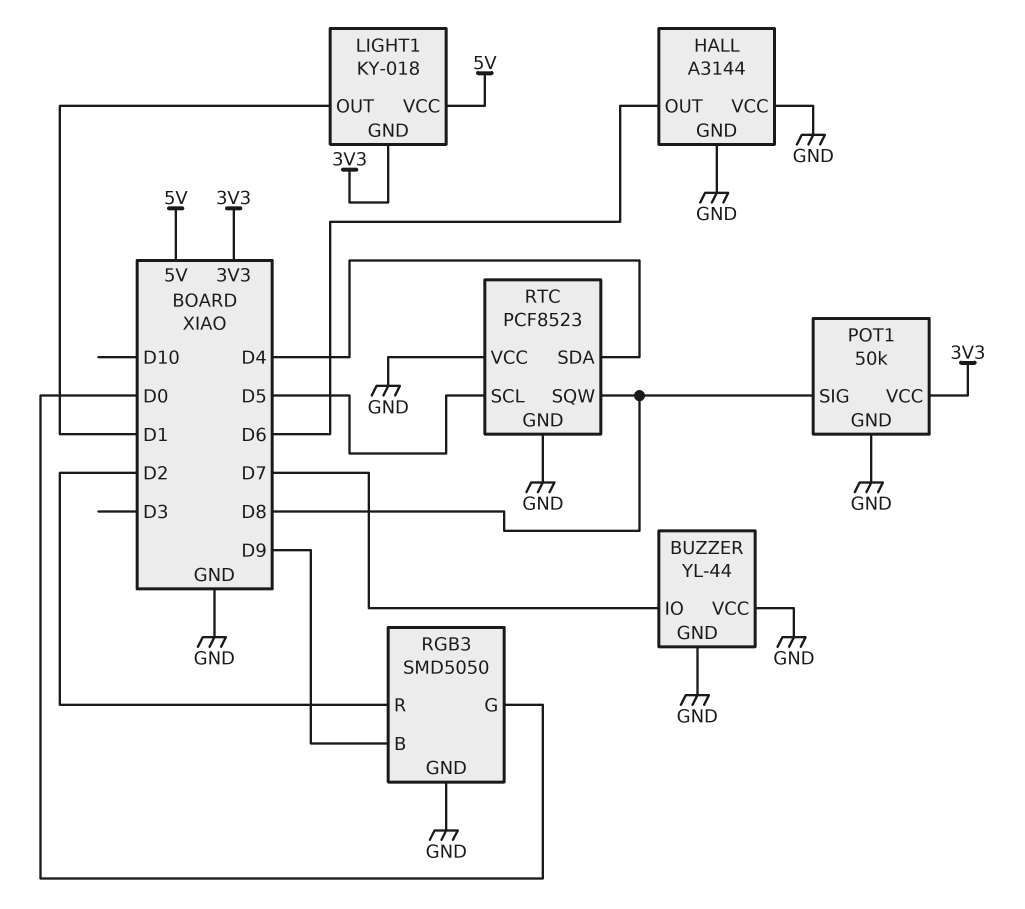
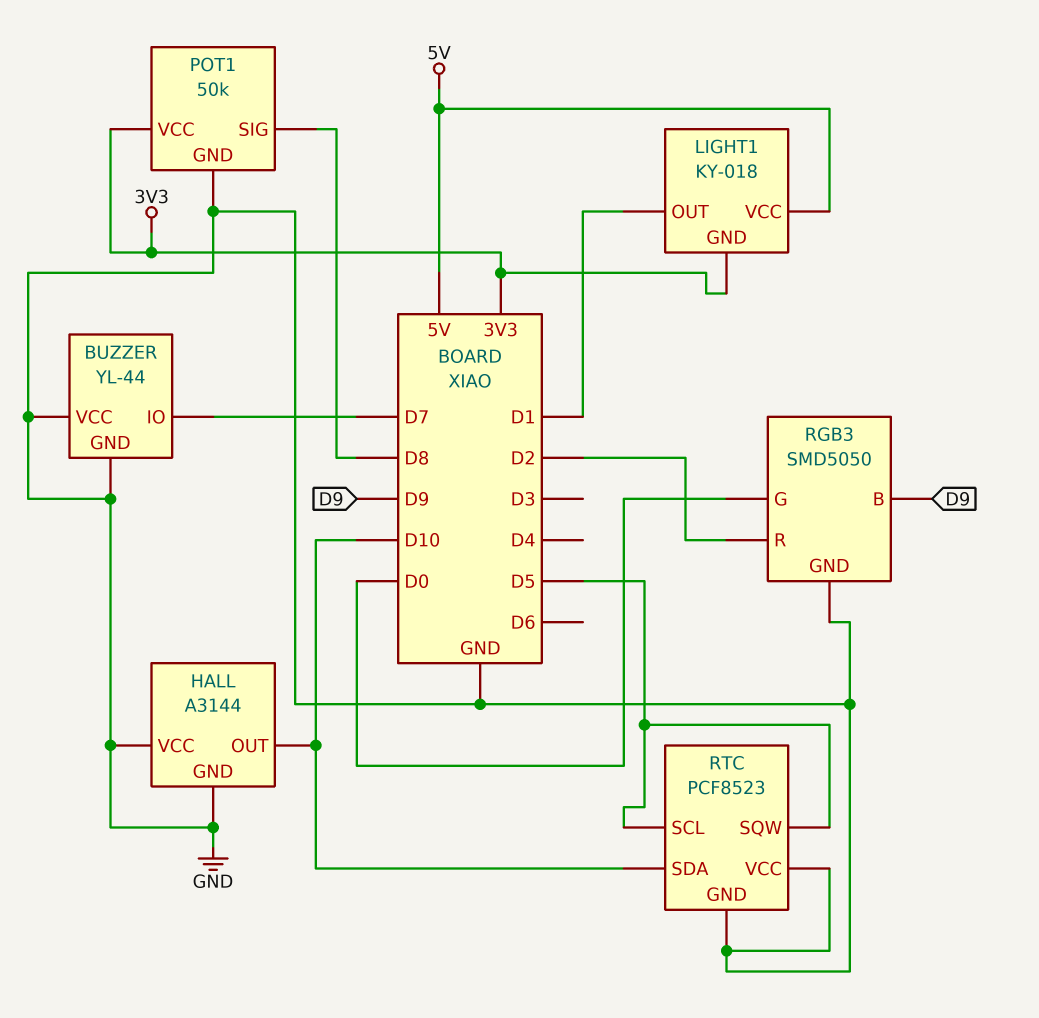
HALL pin OUT: D6 -> D10
RTC pin SDA: D4 -> D10
RTC pin SQW: D8 -> D5

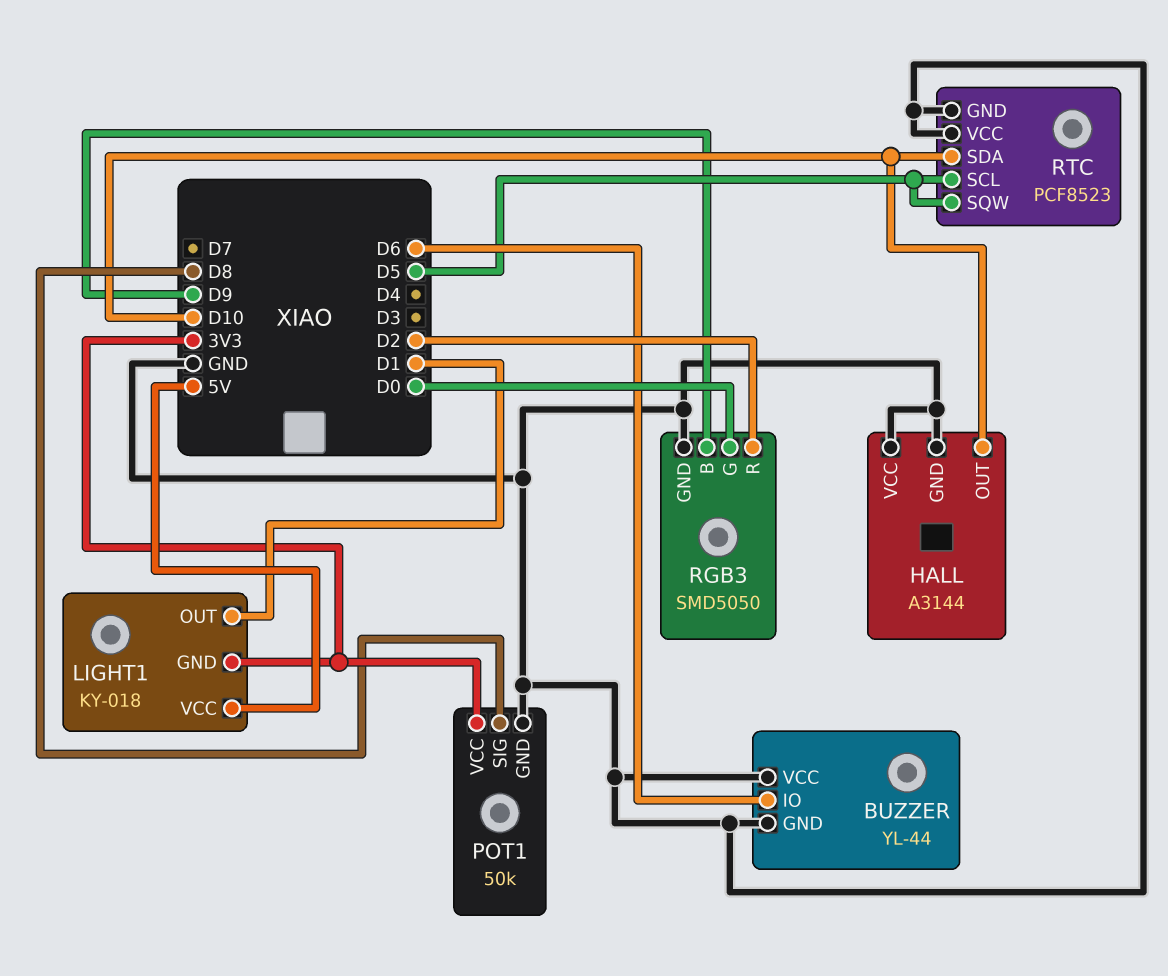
BUZZER pin IO: D7 -> D6

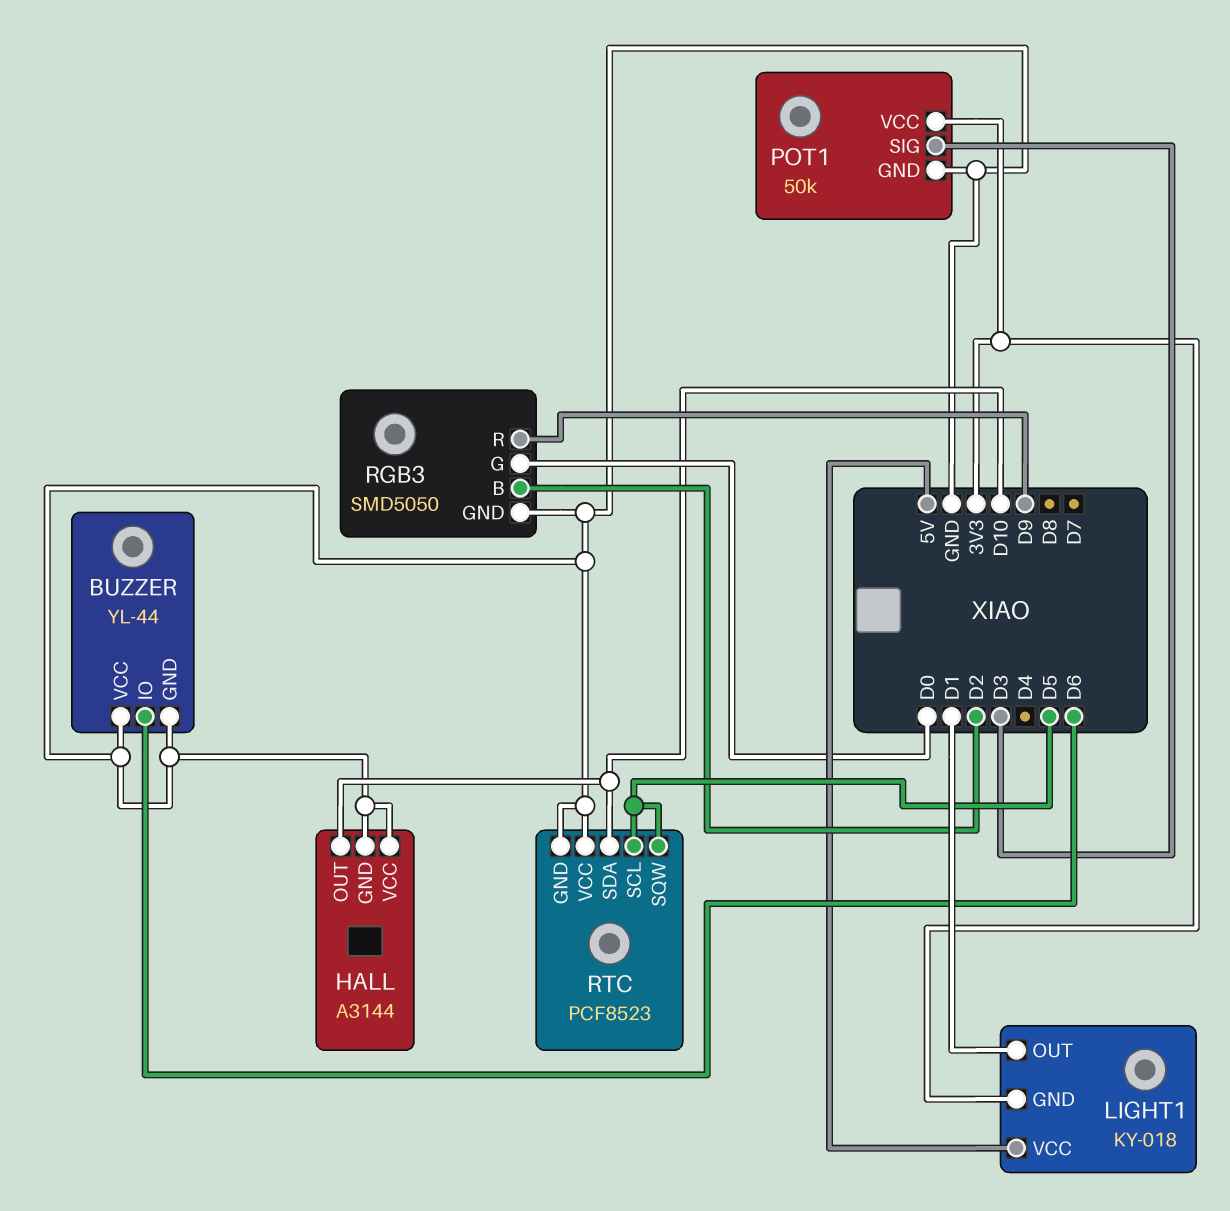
POT1 pin SIG: D8 -> D3
RGB3 pin B: D9 -> D2
RGB3 pin R: D2 -> D9

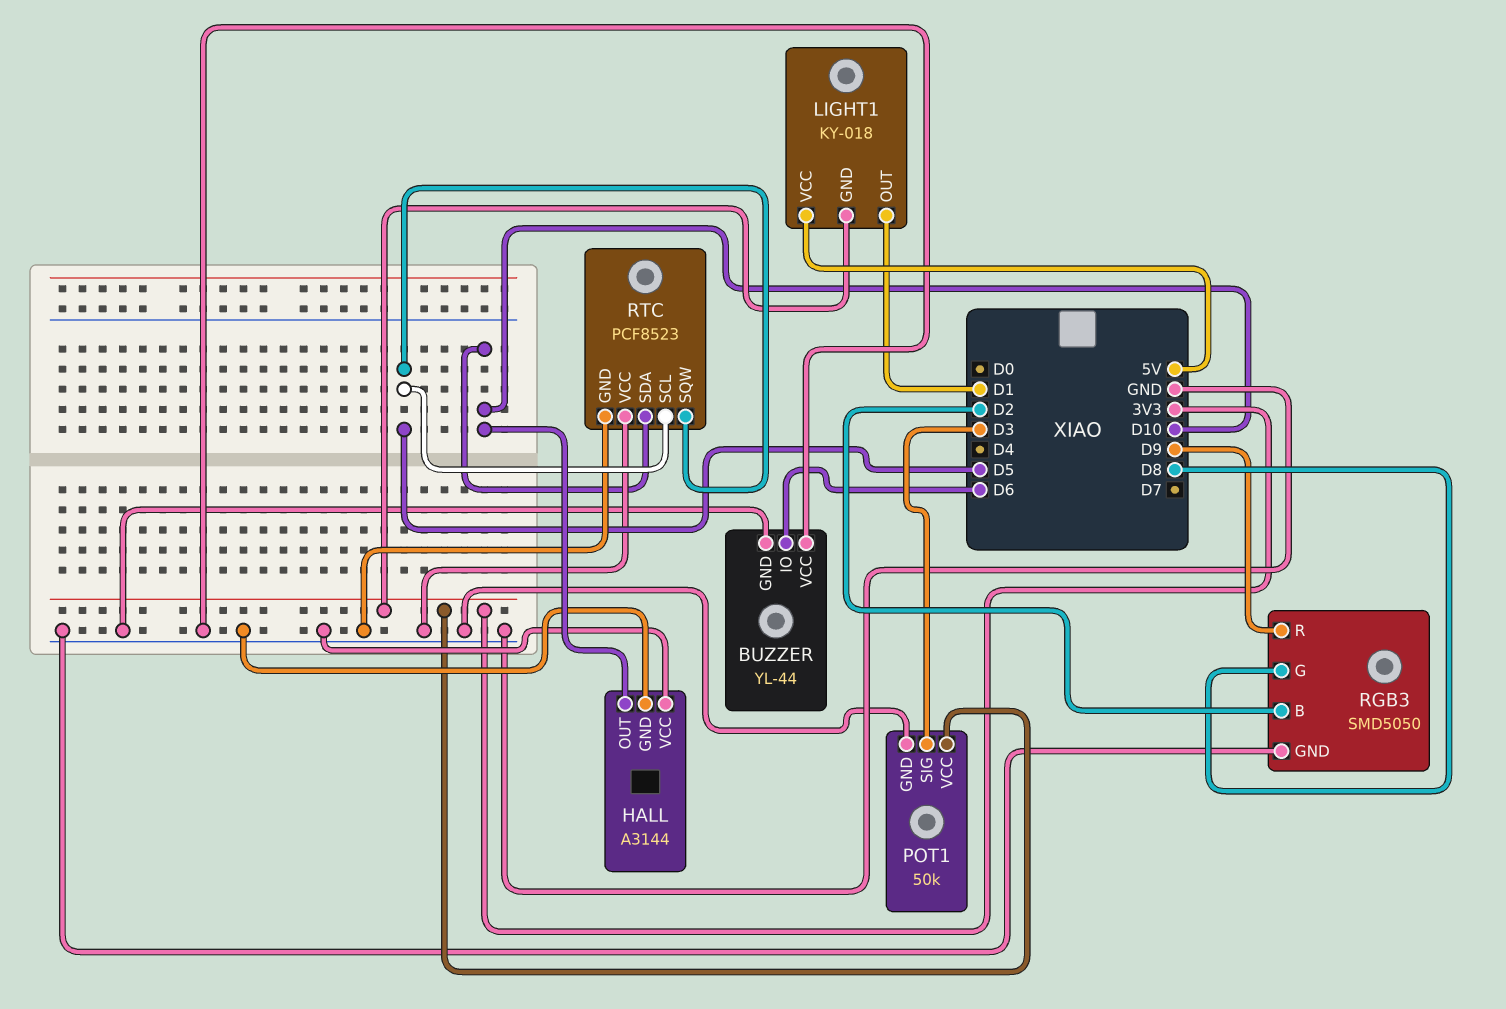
RGB3 pin G: D0 -> D8

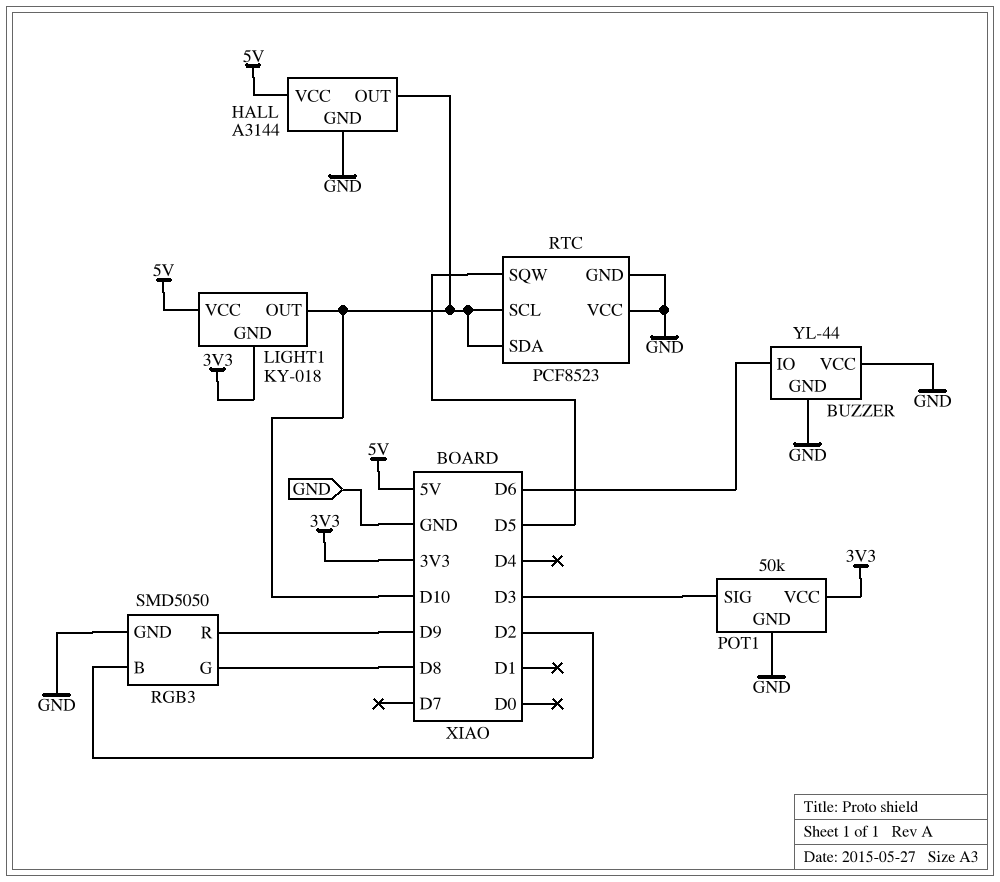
HALL pin VCC: GND -> 5V
LIGHT1 pin OUT: D1 -> D10
RTC pin SCL: D5 -> D10

